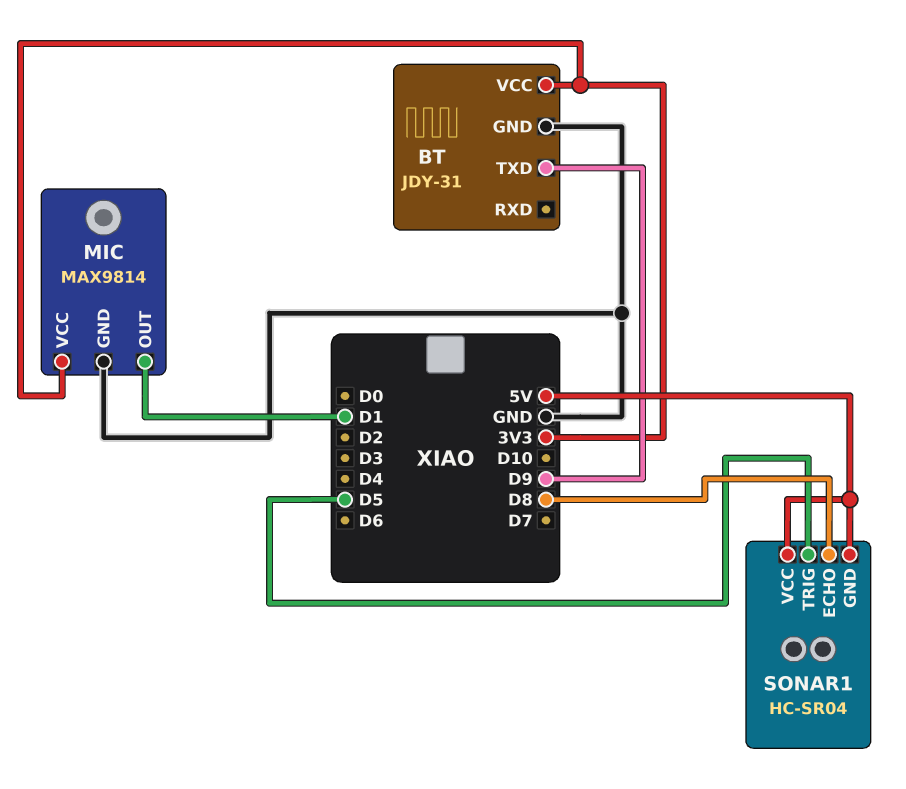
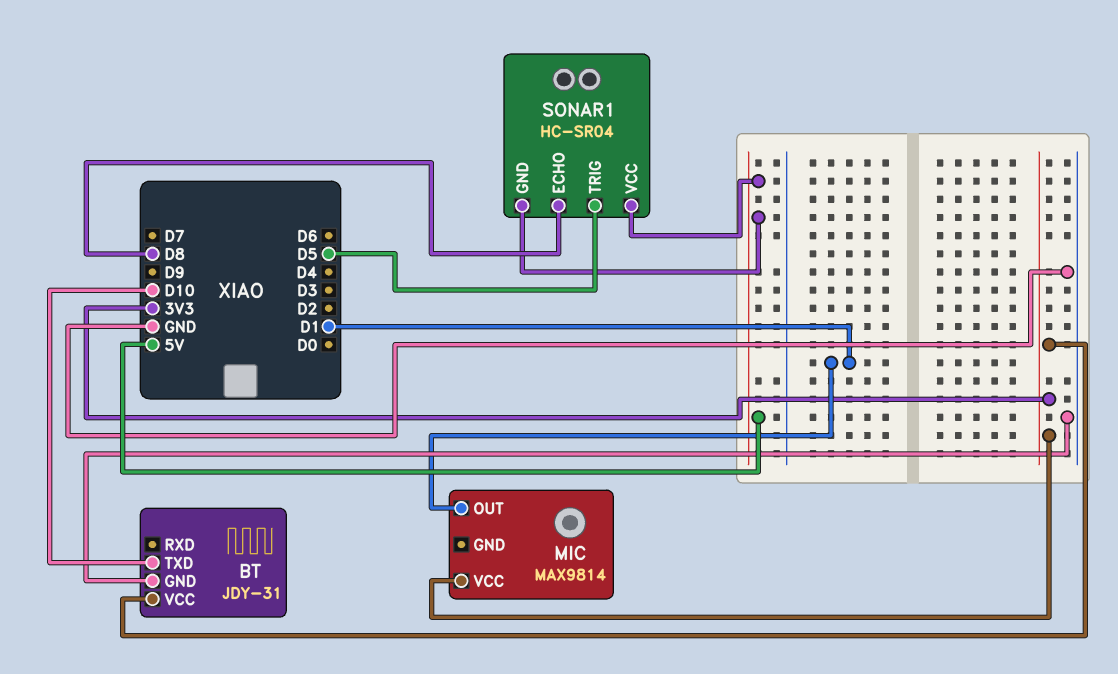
BT pin TXD: D9 -> D10
MIC pin GND: GND -> none

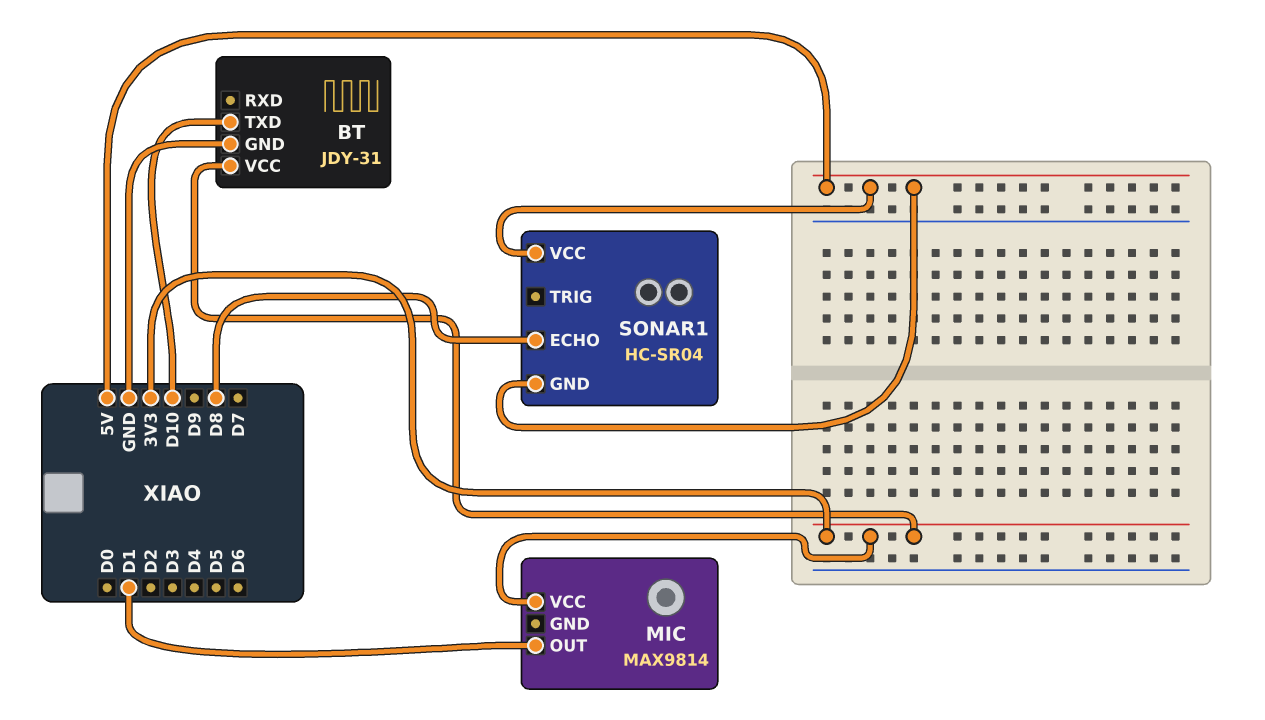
SONAR1 pin TRIG: D5 -> none

